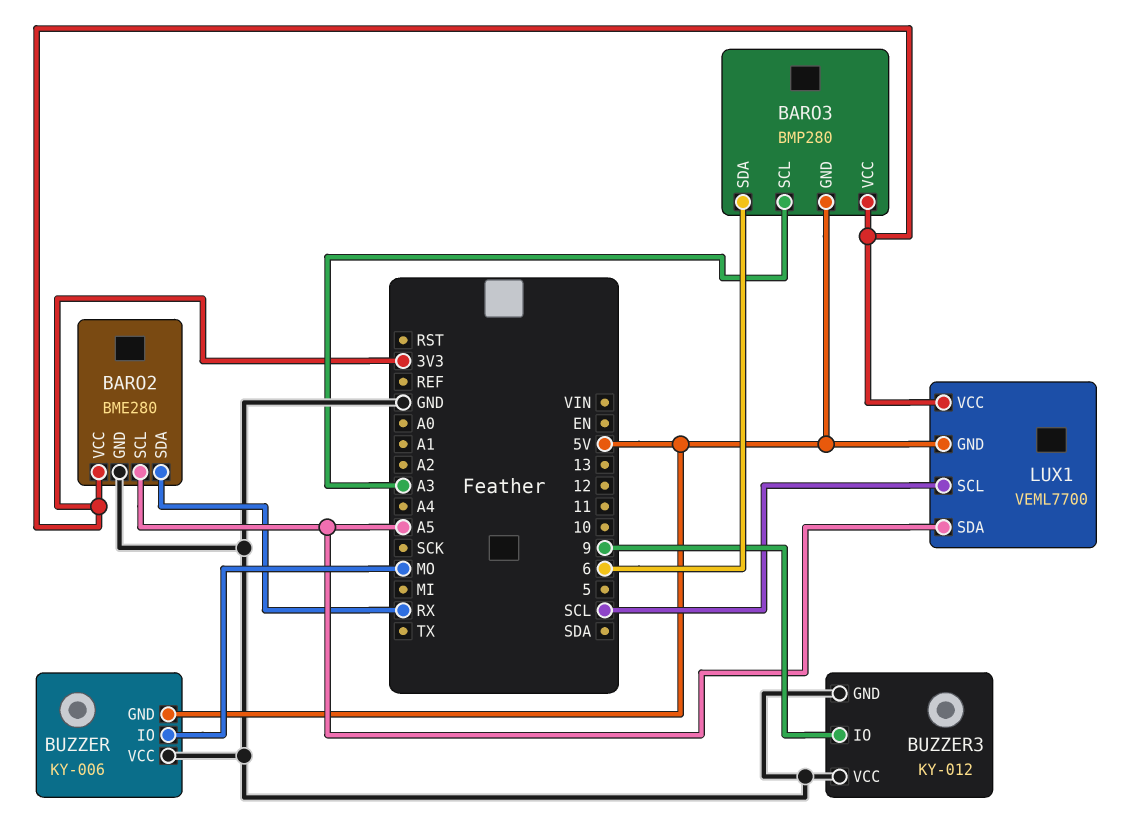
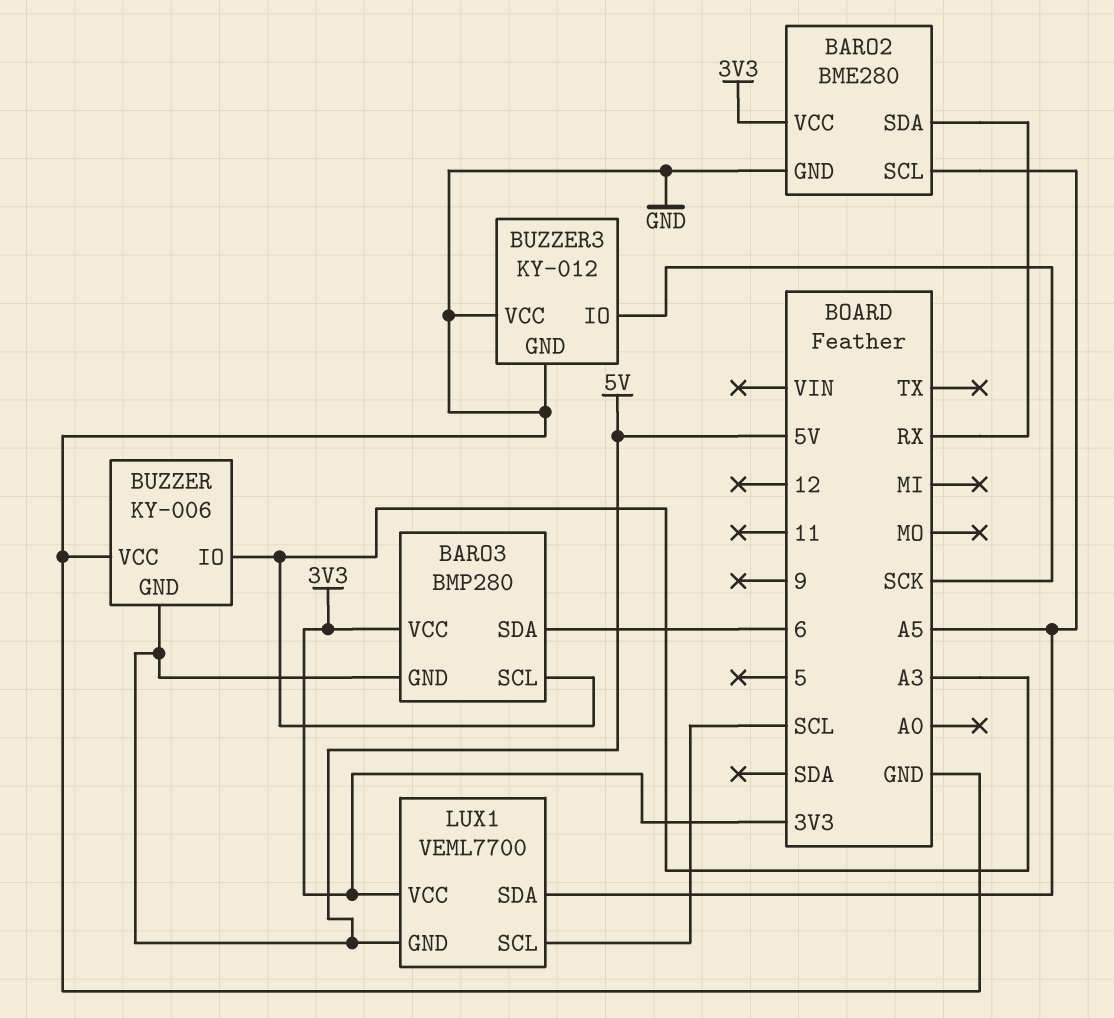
BUZZER pin IO: MO -> A3
BUZZER3 pin IO: 9 -> SCK

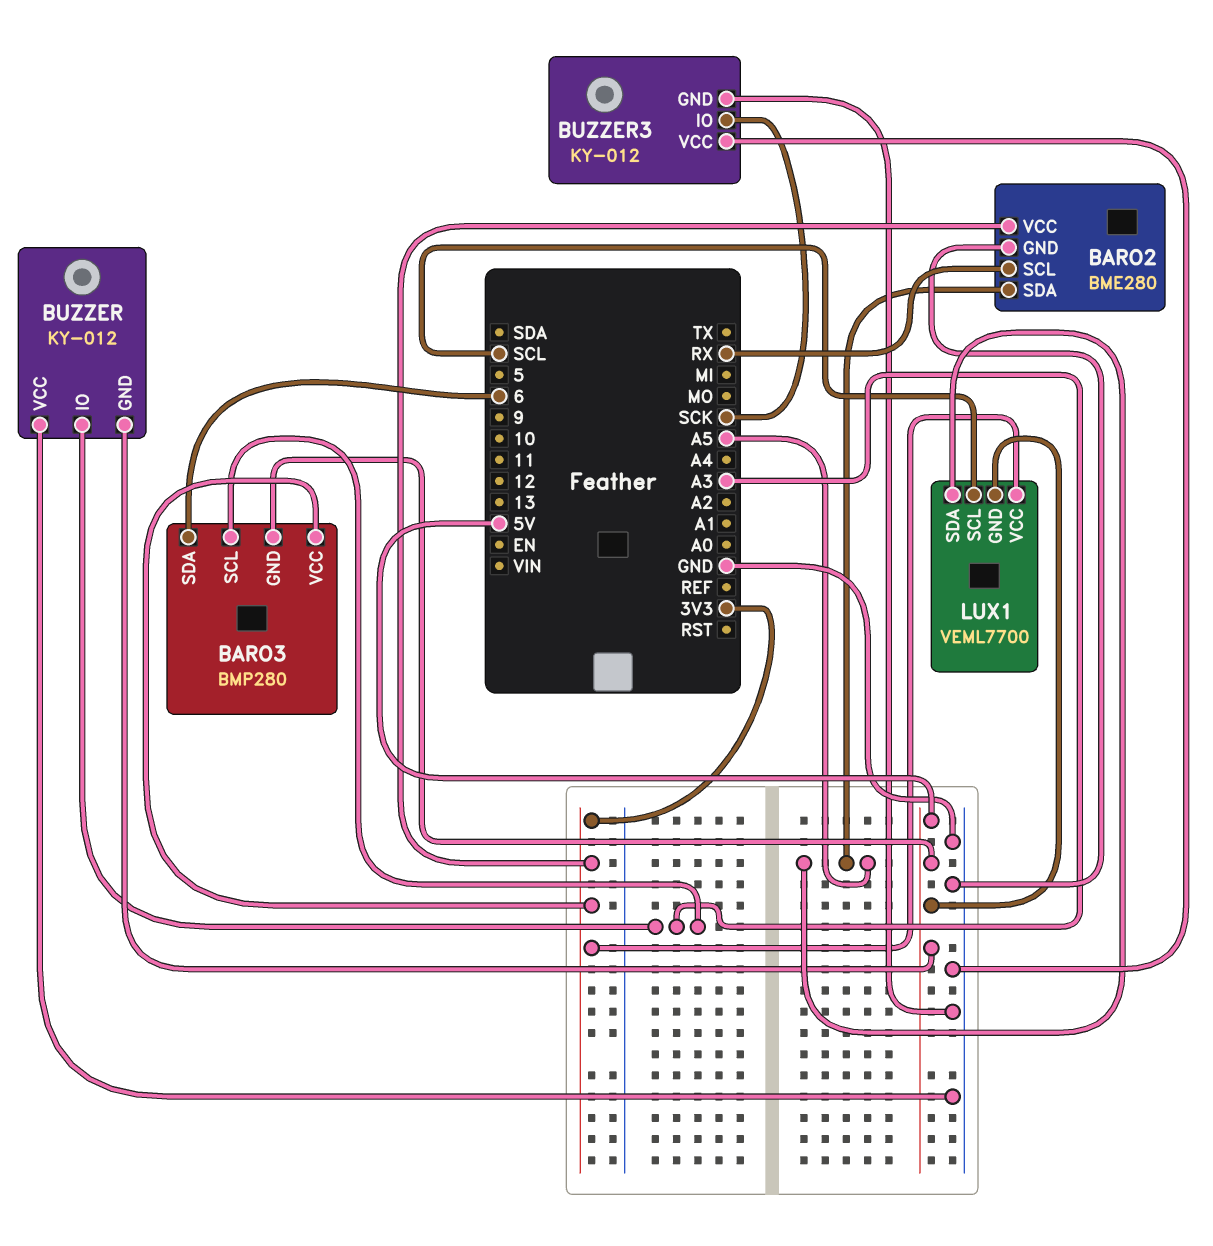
BARO2 pin SCL: A5 -> RX
BARO2 pin SDA: RX -> A5
BUZZER: KY-006 -> KY-012

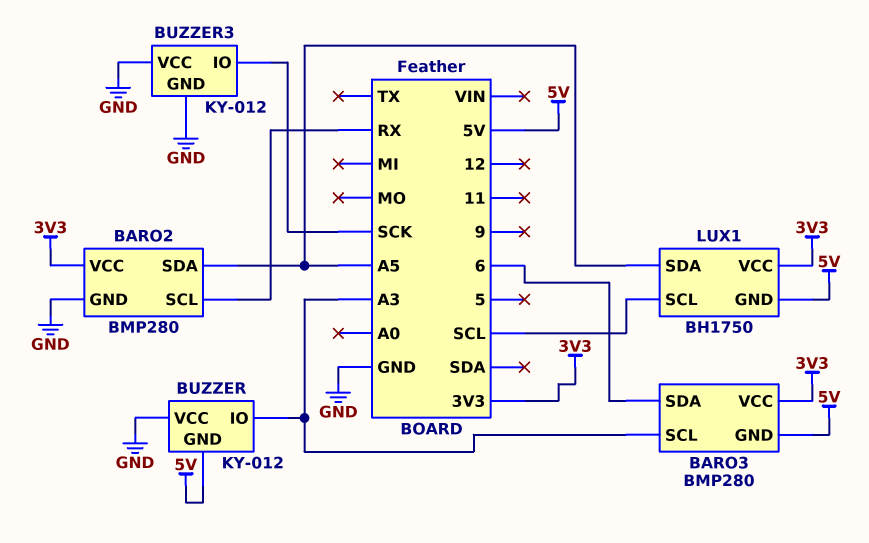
BARO2: BME280 -> BMP280
LUX1: VEML7700 -> BH1750

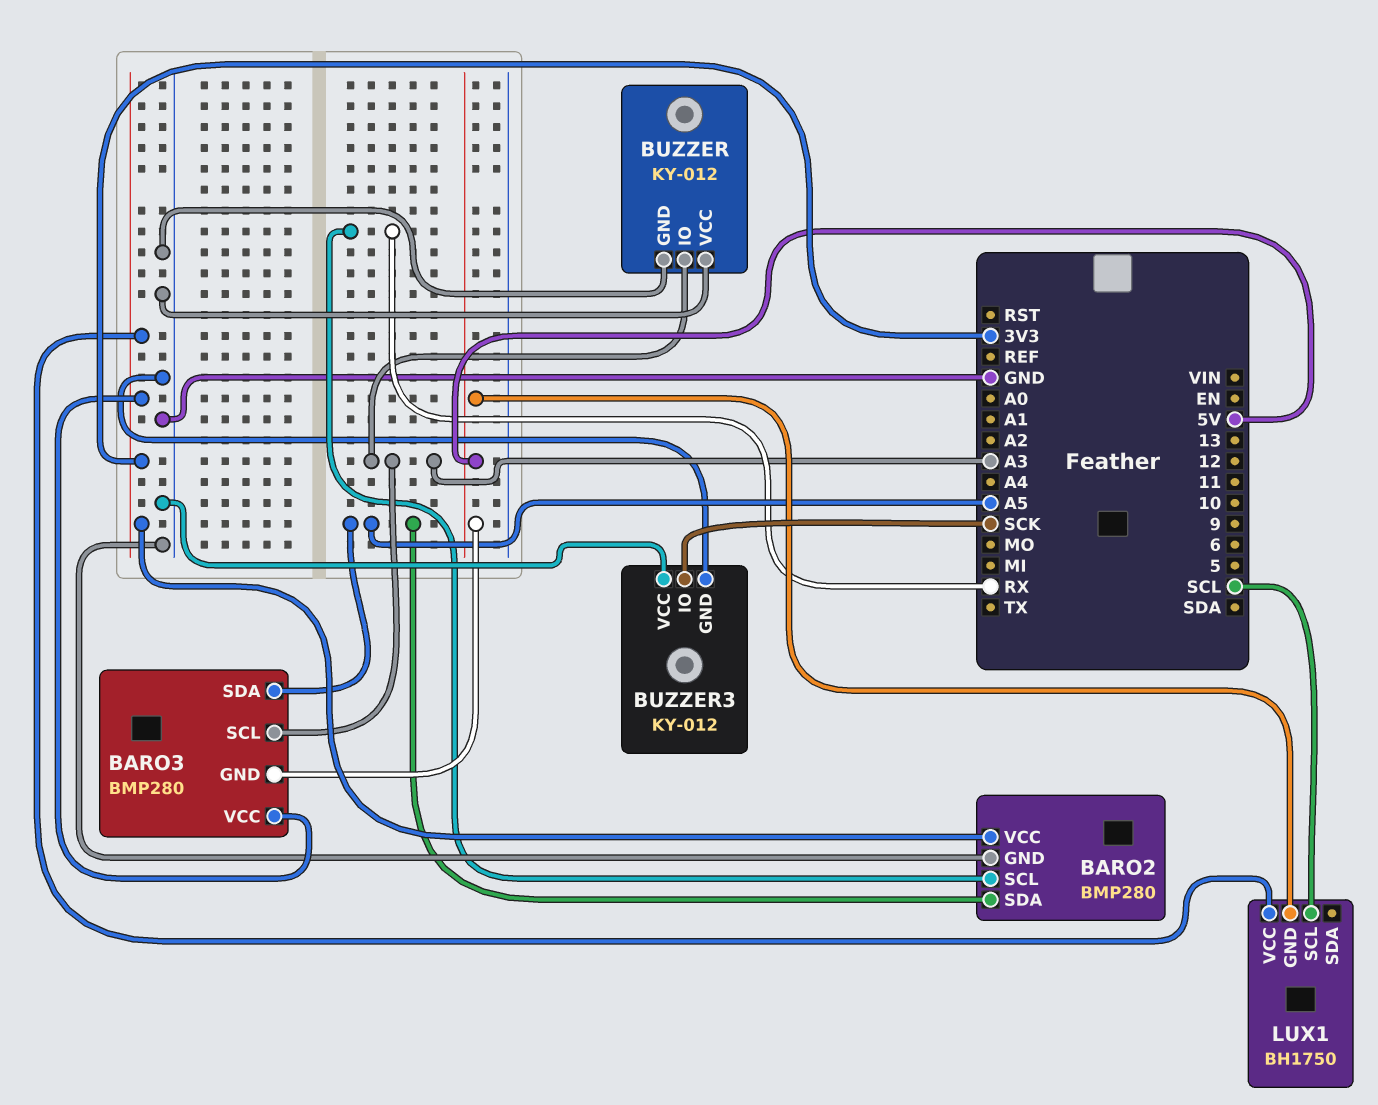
BARO3 pin SDA: 6 -> A5
BUZZER pin GND: 5V -> GND
LUX1 pin SDA: A5 -> none

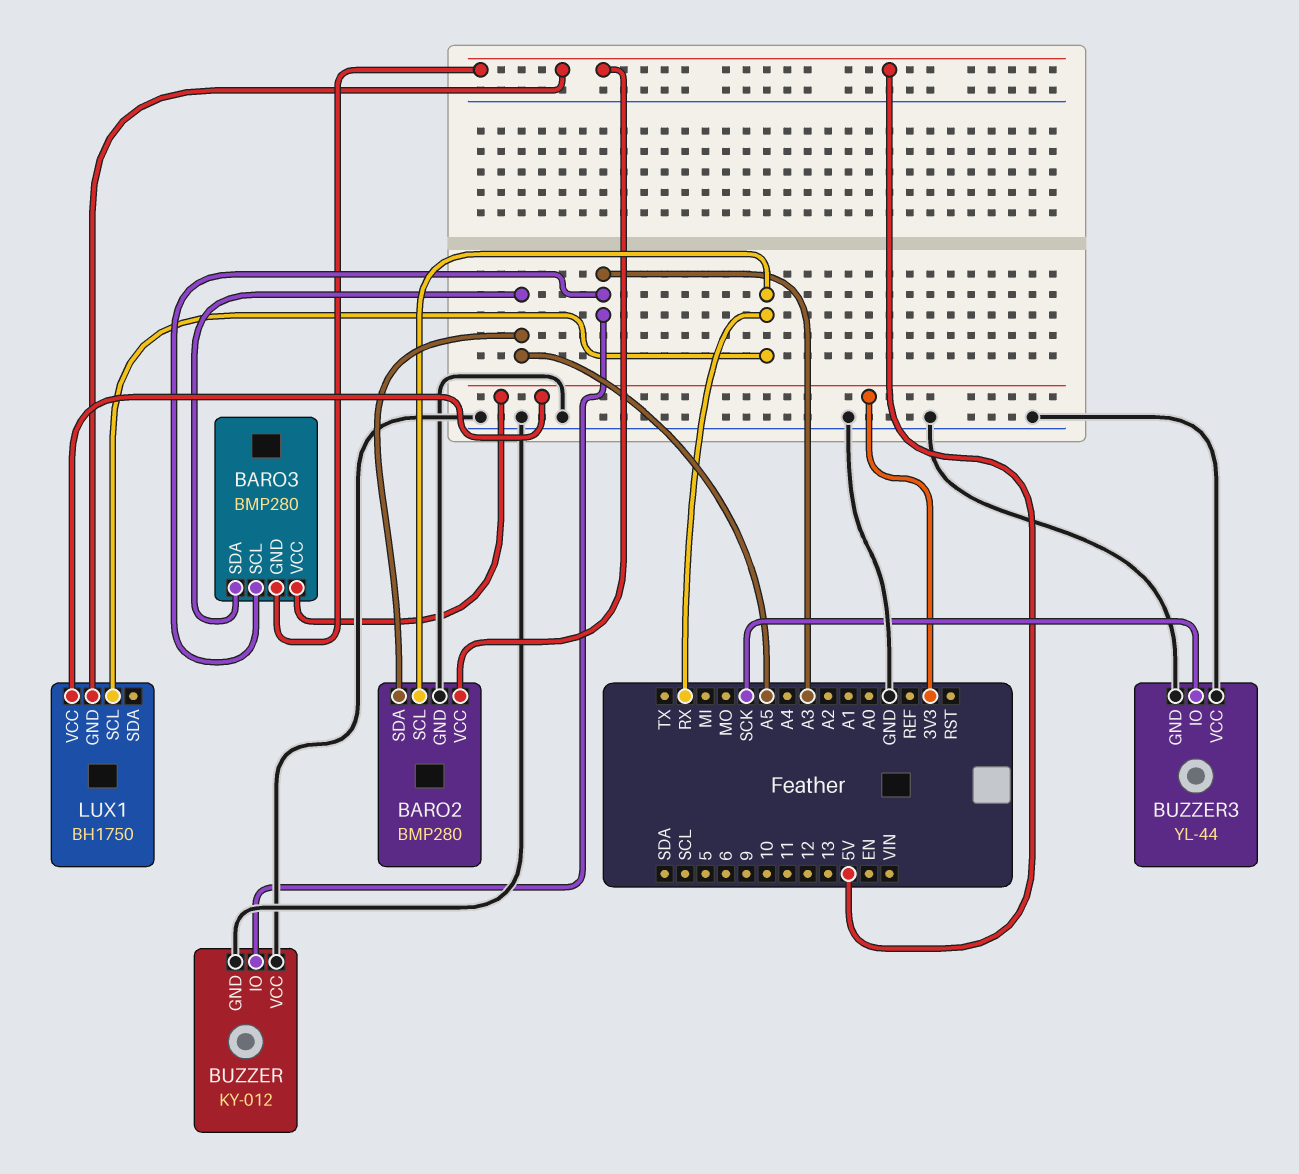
BARO2 pin VCC: 3V3 -> 5V
BUZZER3: KY-012 -> YL-44
LUX1 pin SCL: SCL -> RX

